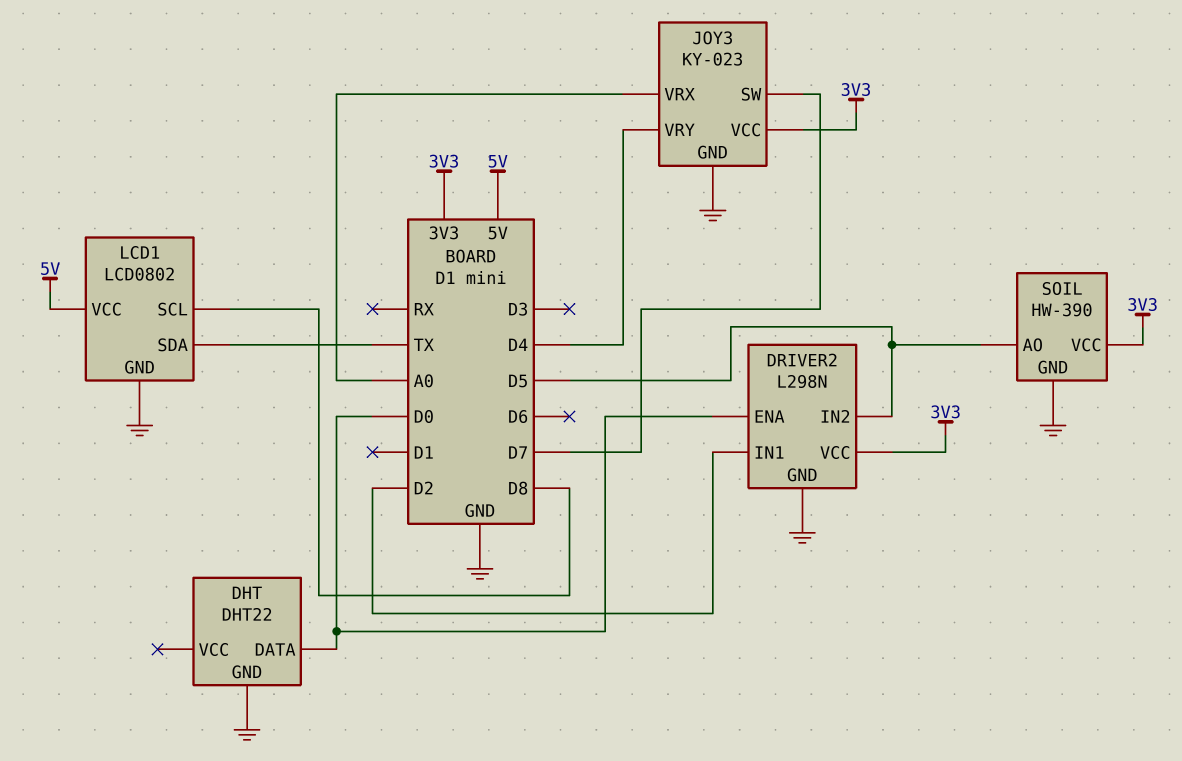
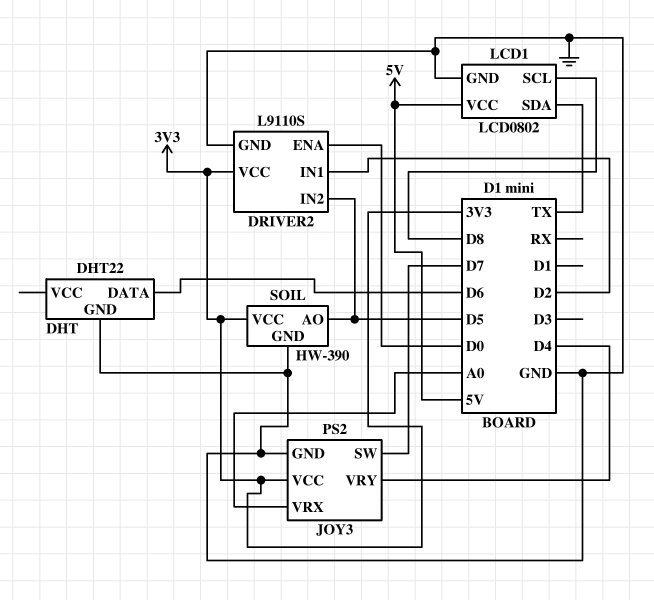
DHT pin DATA: D0 -> D6
DRIVER2: L298N -> L9110S
JOY3: KY-023 -> PS2

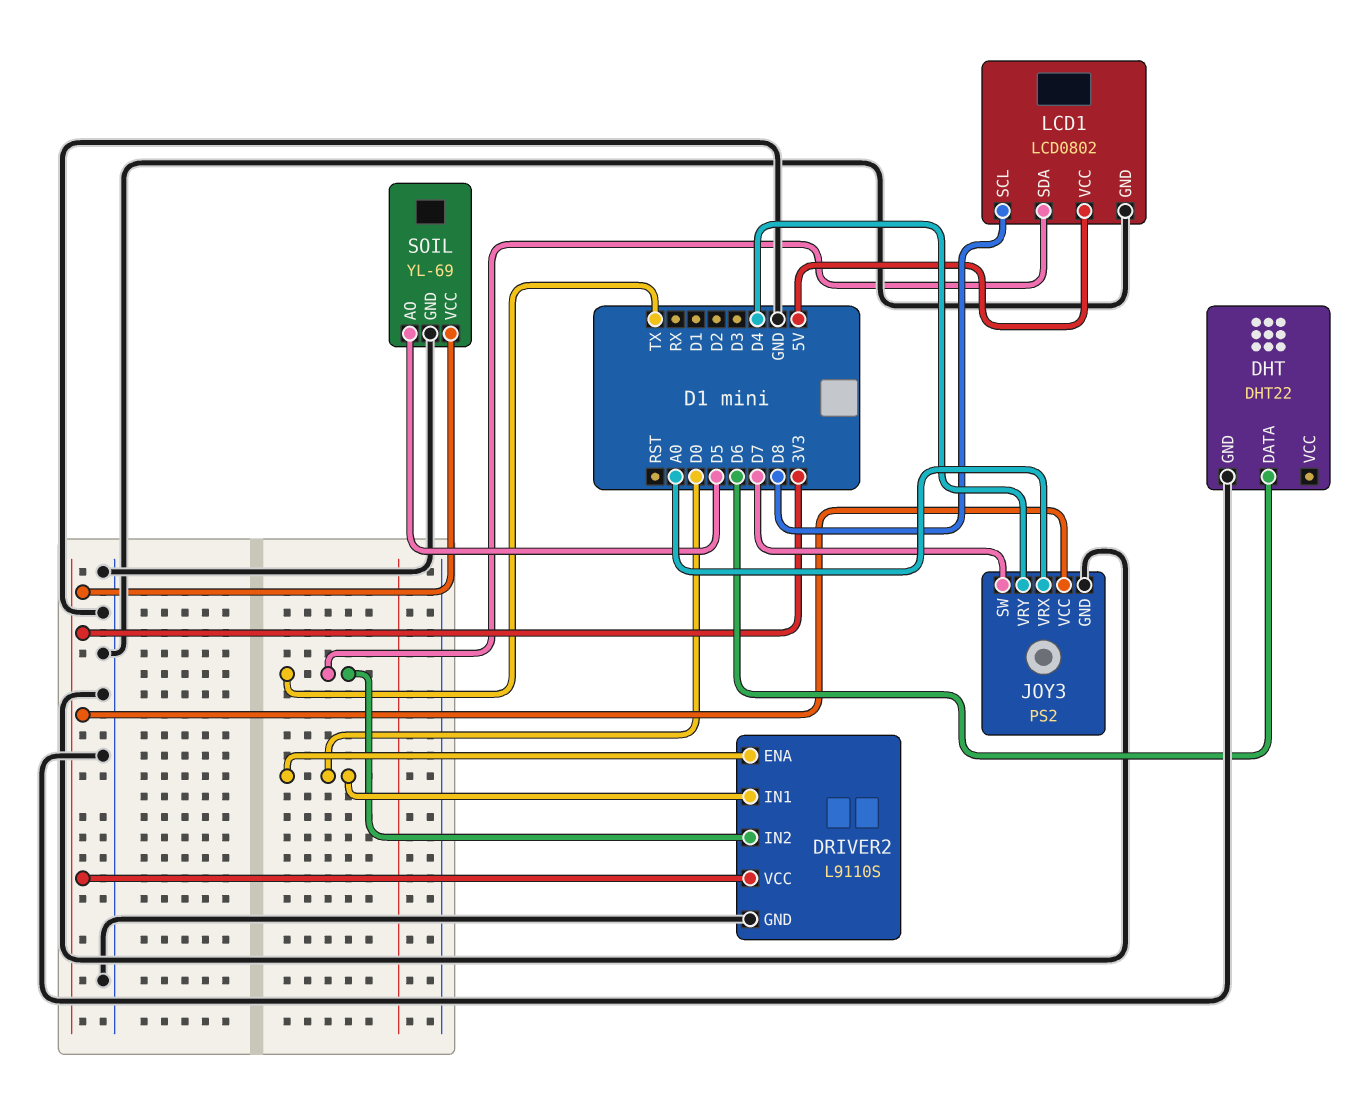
DRIVER2 pin IN1: D2 -> D0
DRIVER2 pin IN2: D5 -> TX
SOIL: HW-390 -> YL-69

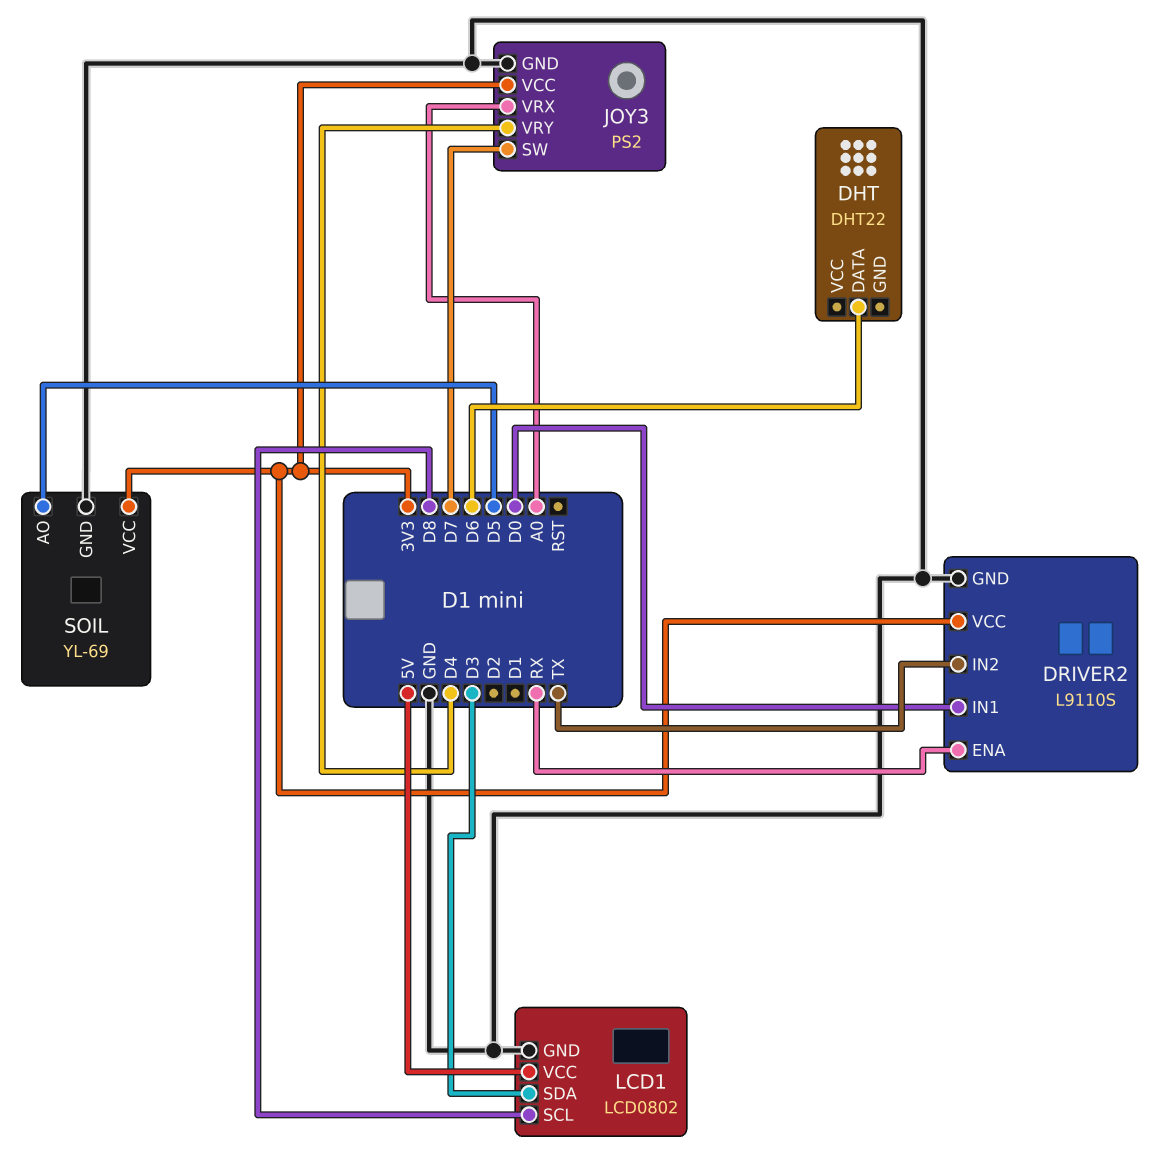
DHT pin GND: GND -> none
DRIVER2 pin ENA: D0 -> RX
LCD1 pin SDA: TX -> D3

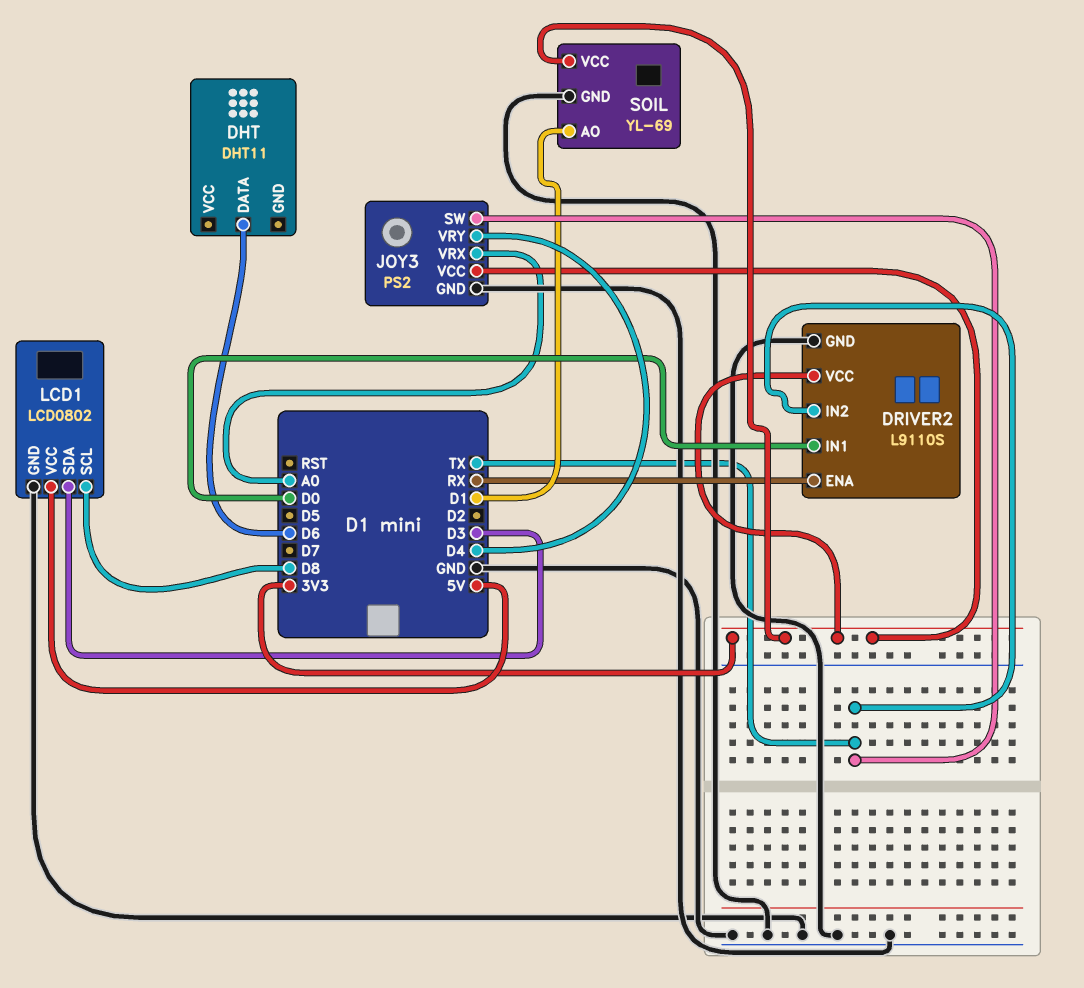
DHT: DHT22 -> DHT11
JOY3 pin SW: D7 -> TX
SOIL pin AO: D5 -> D1

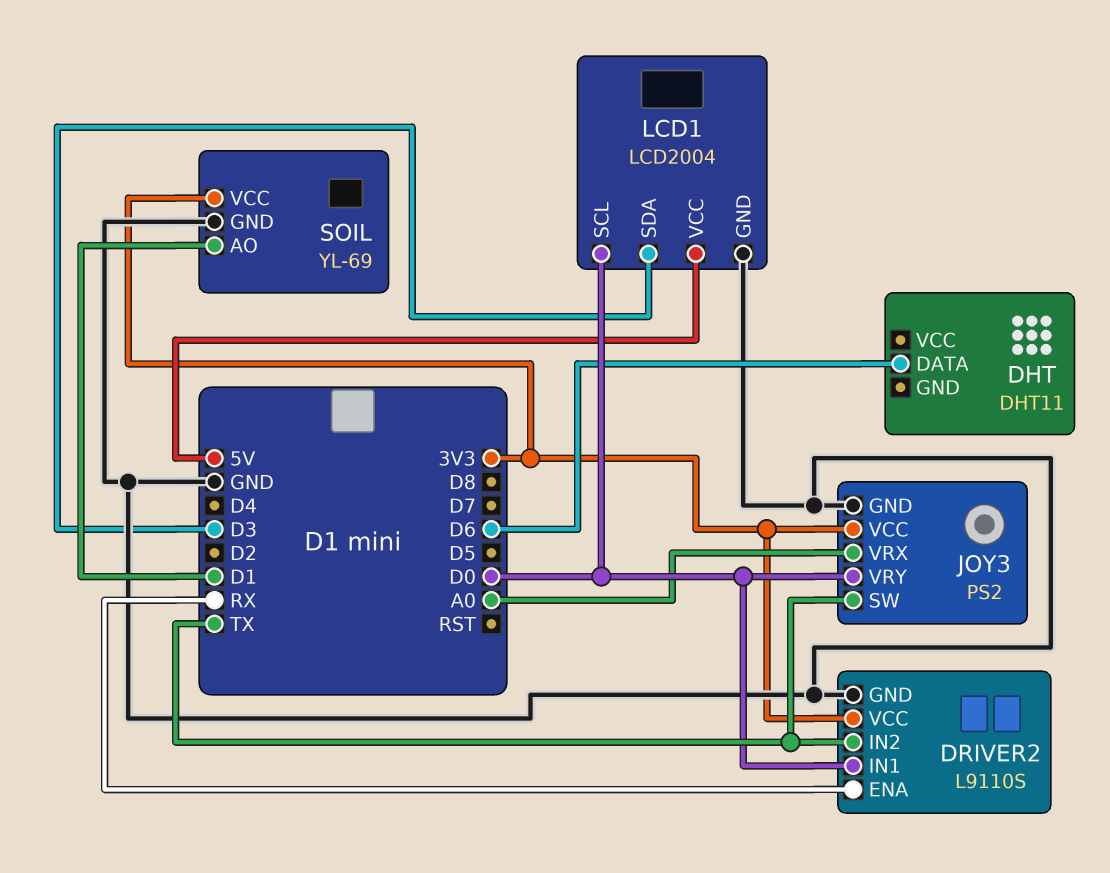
JOY3 pin VRY: D4 -> D0
LCD1: LCD0802 -> LCD2004
LCD1 pin SCL: D8 -> D0

